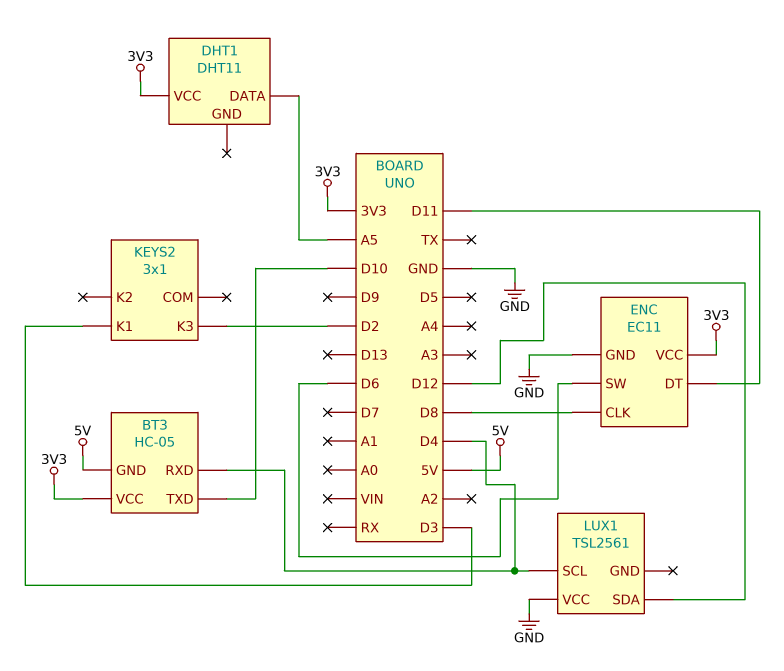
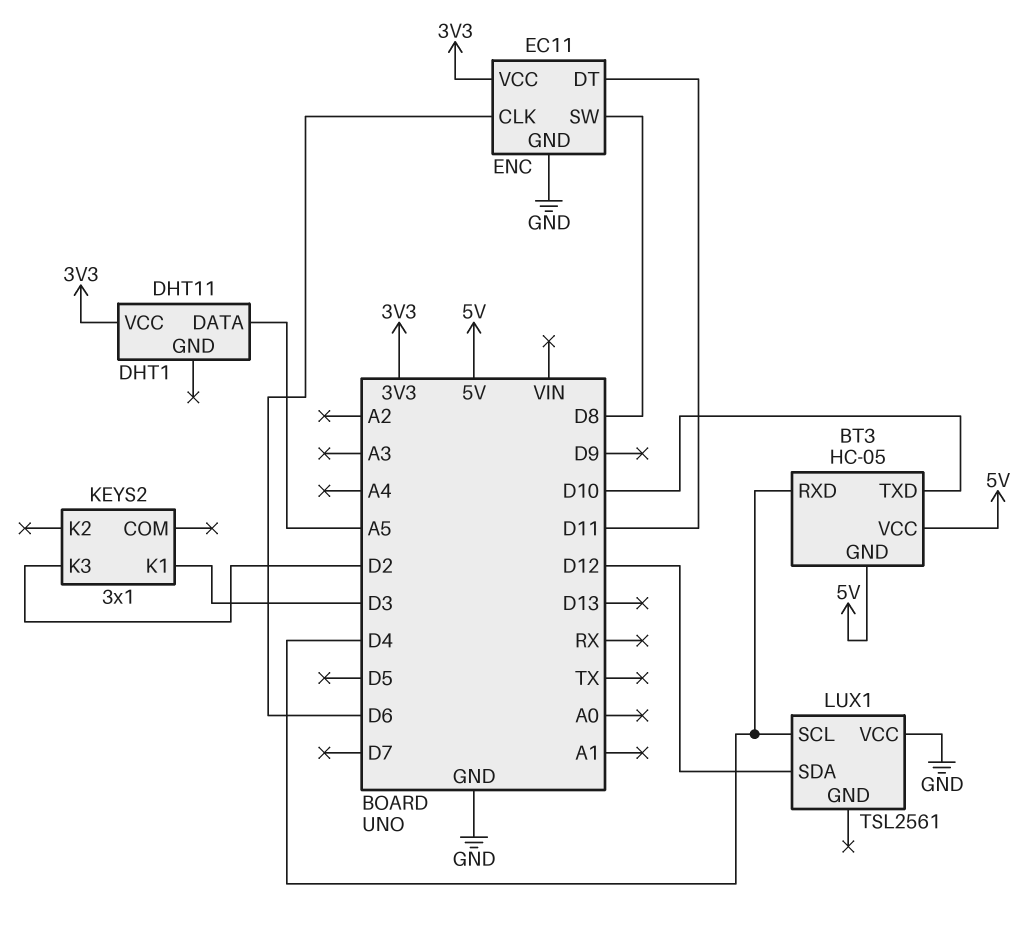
BT3 pin VCC: 3V3 -> 5V
ENC pin CLK: D8 -> D6
ENC pin SW: D6 -> D8

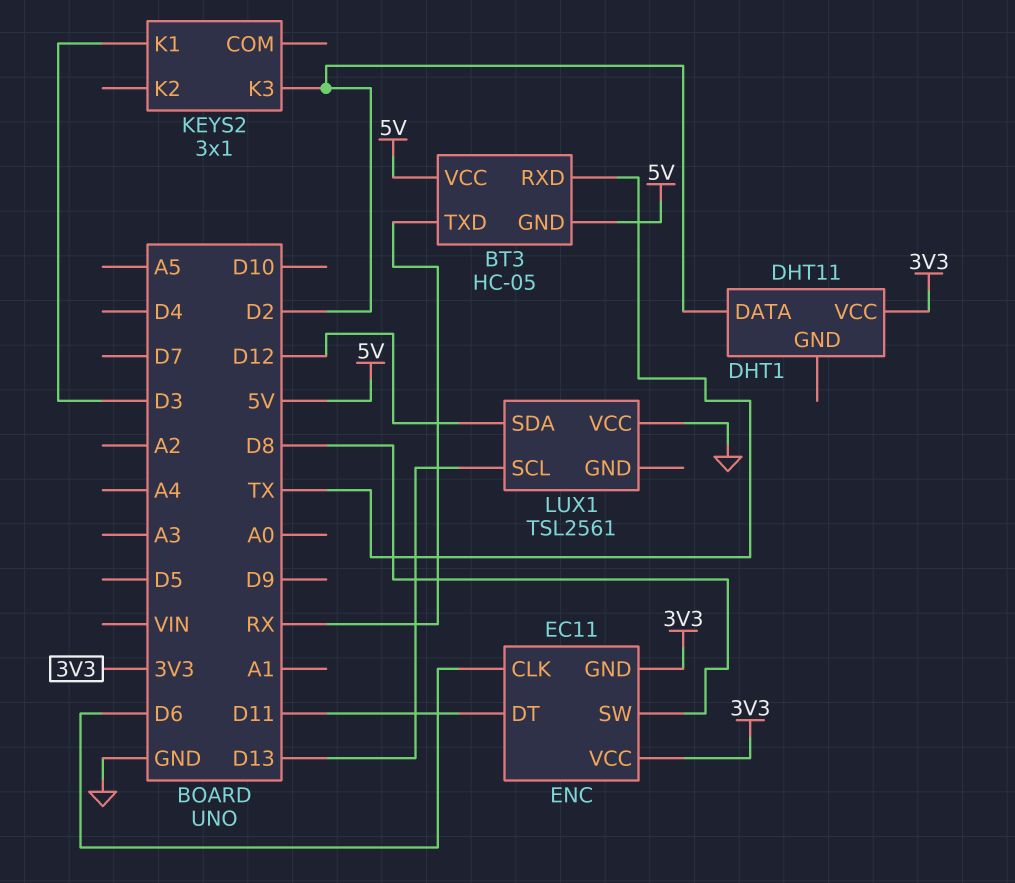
BT3 pin RXD: D4 -> TX
BT3 pin TXD: D10 -> RX
DHT1 pin DATA: A5 -> D2
ENC pin GND: GND -> 3V3
LUX1 pin SCL: D4 -> D13

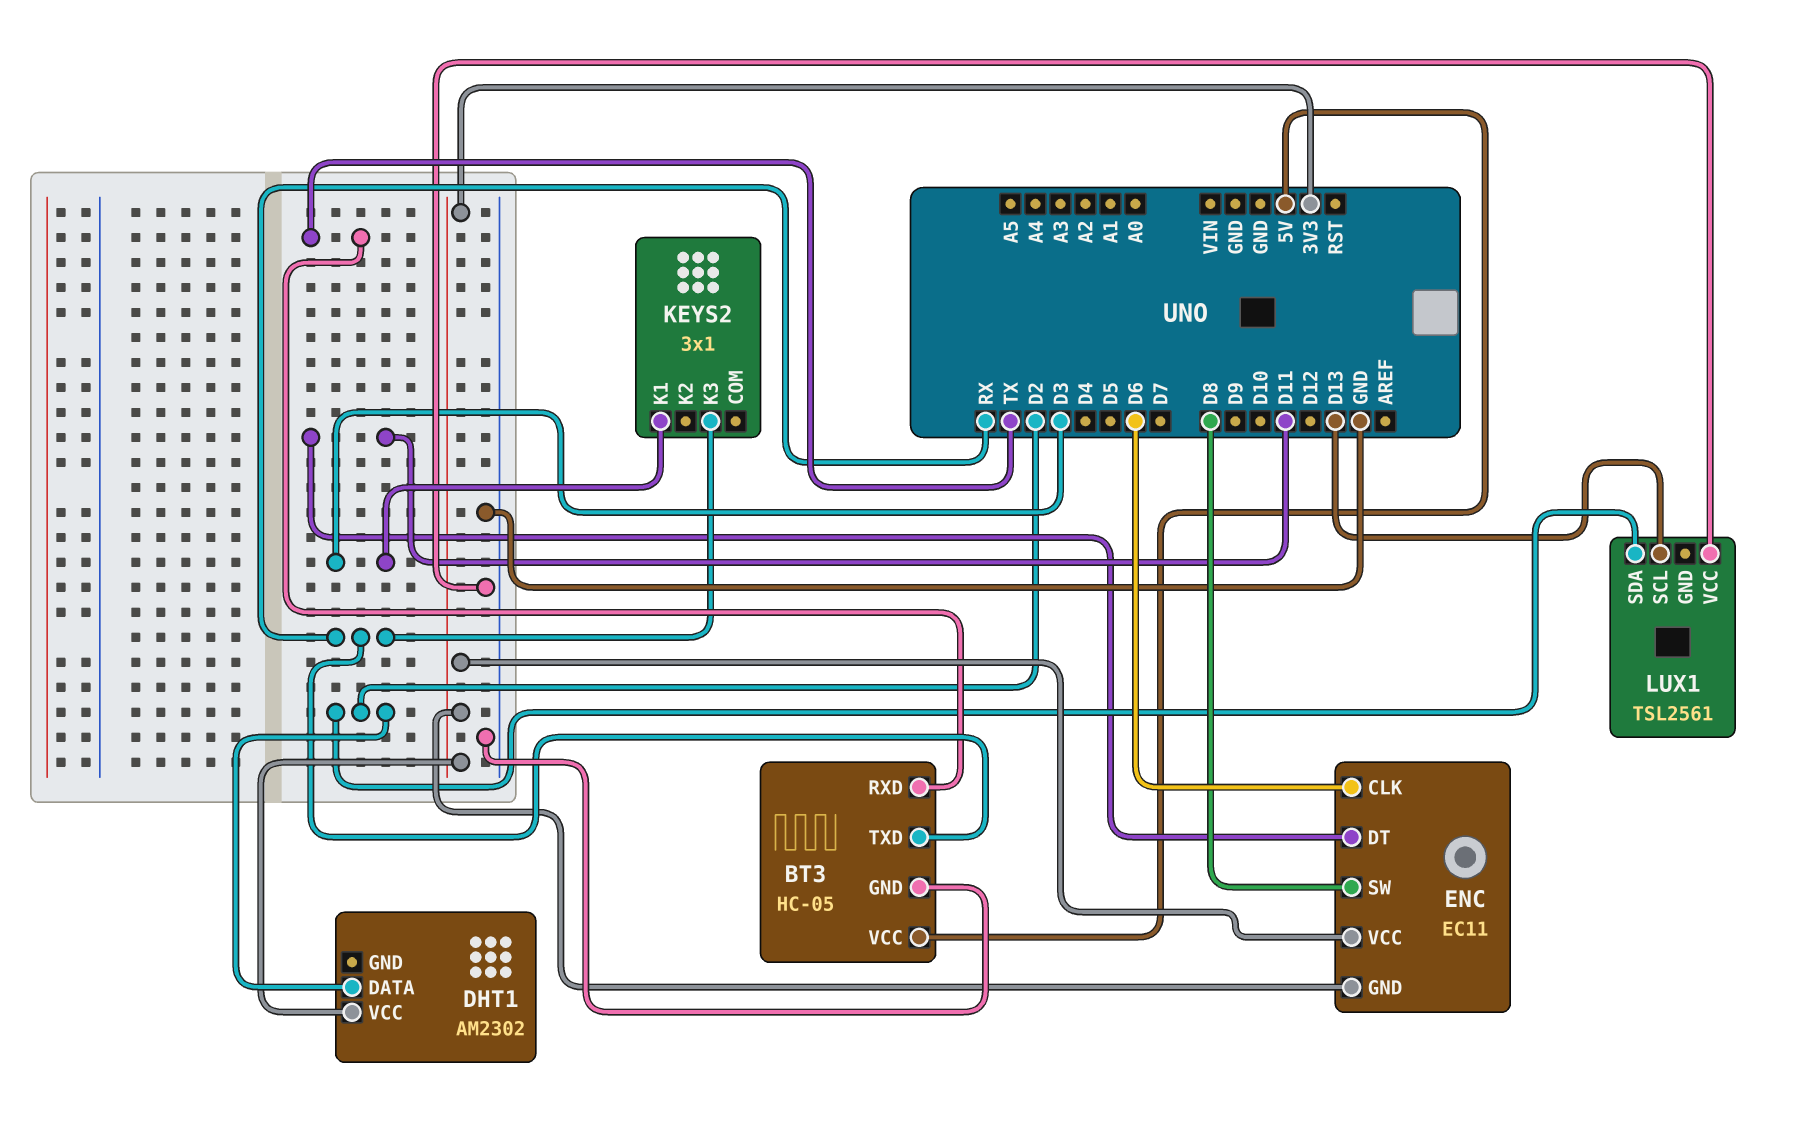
BT3 pin GND: 5V -> GND
DHT1: DHT11 -> AM2302
KEYS2 pin K3: D2 -> RX
LUX1 pin SDA: D12 -> D2

